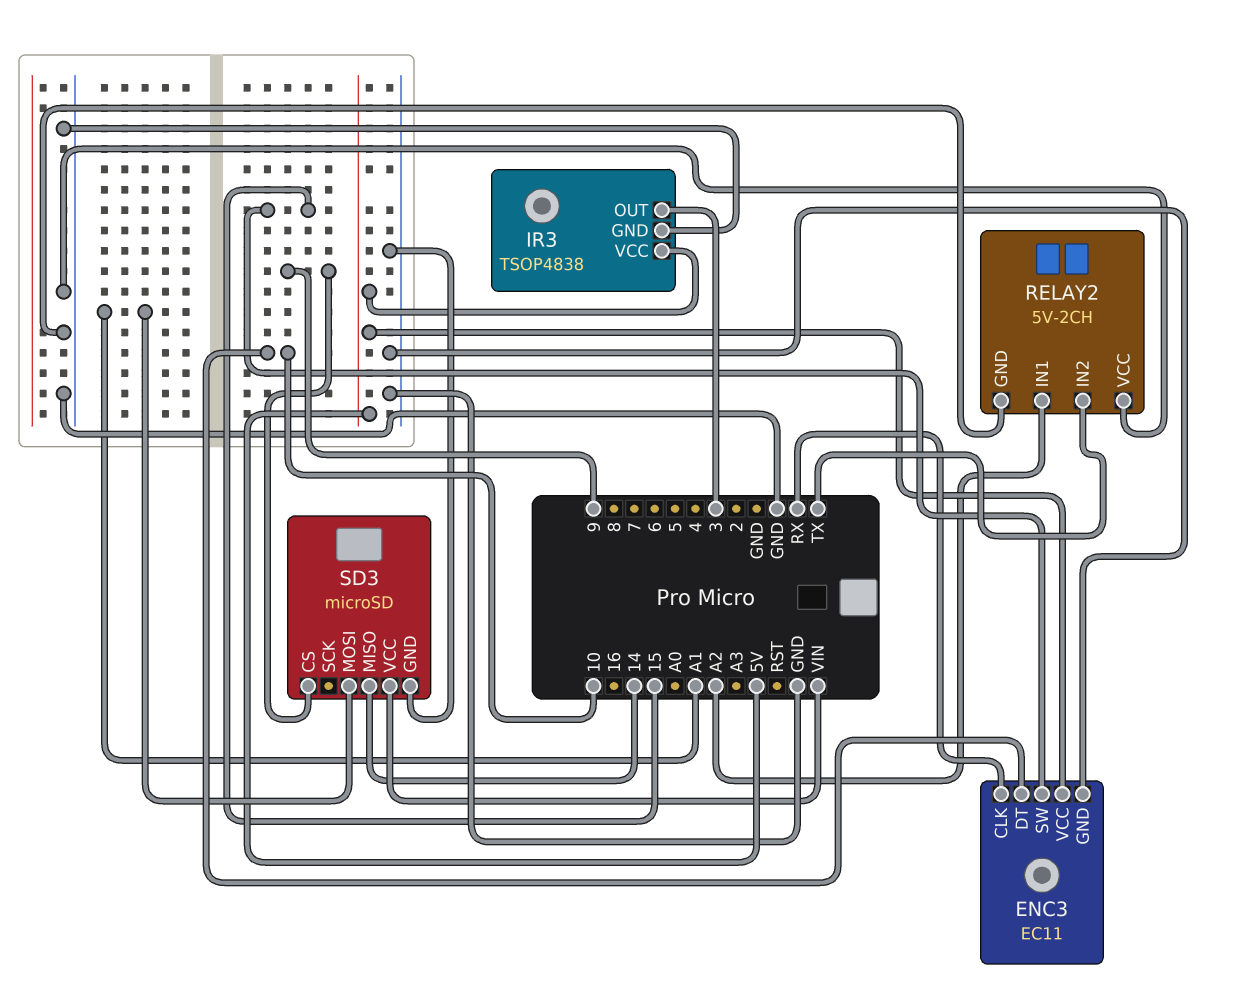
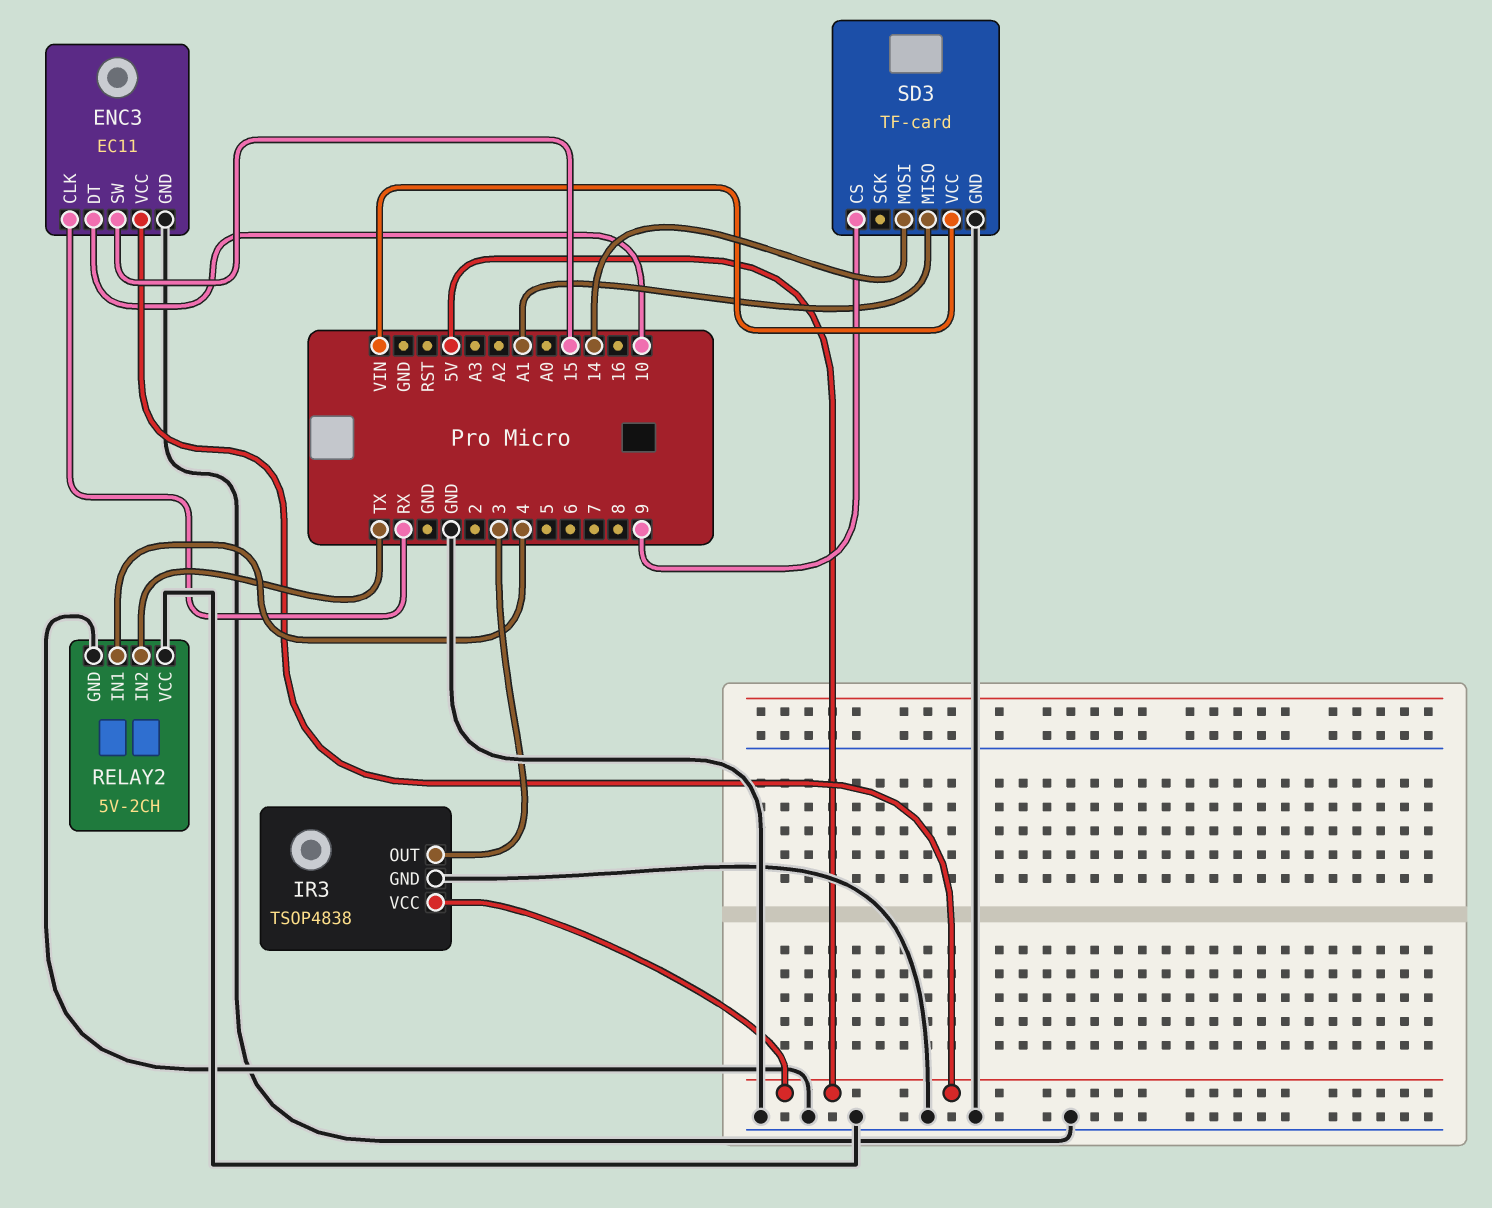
RELAY2 pin IN1: A2 -> 4
SD3: microSD -> TF-card
SD3 pin MISO: 14 -> A1
SD3 pin MOSI: A1 -> 14

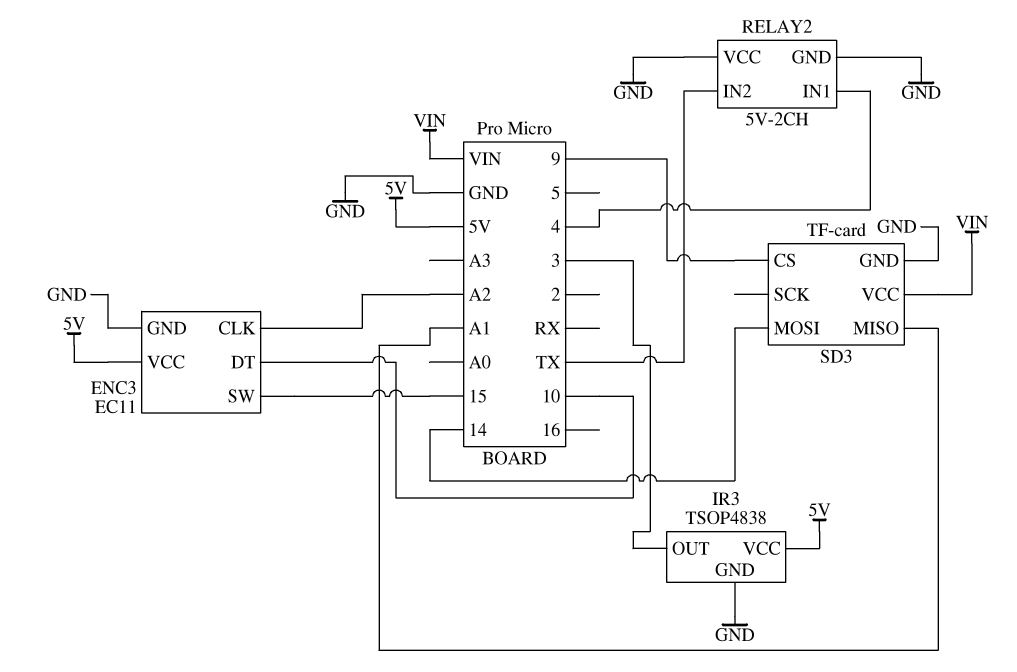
ENC3 pin CLK: RX -> A2

